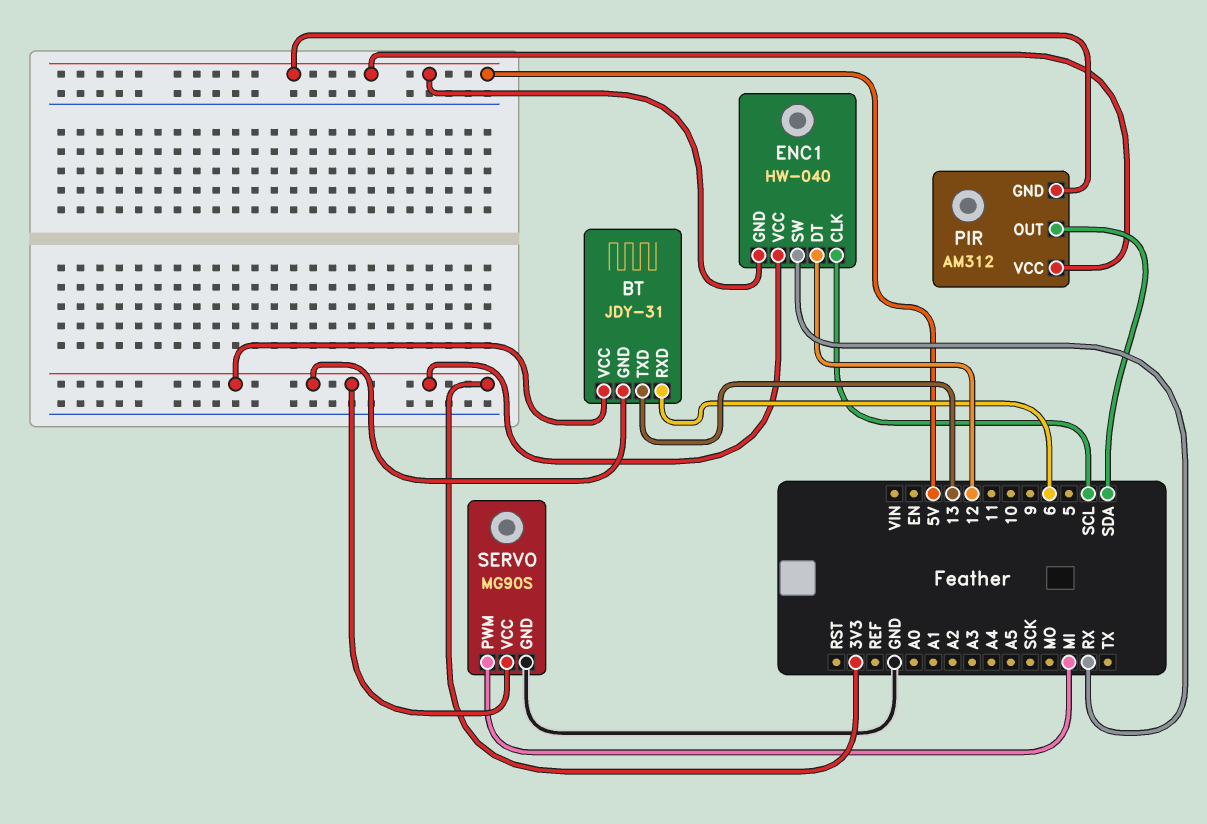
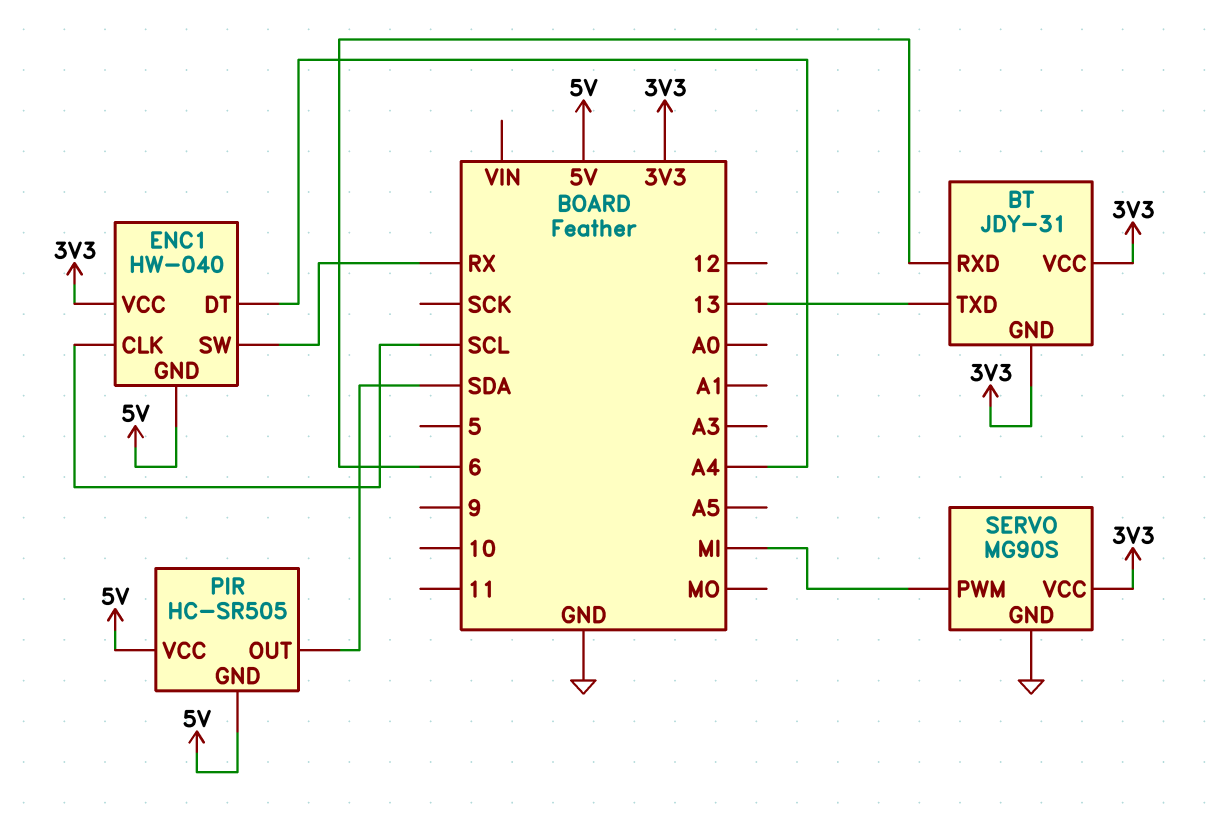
ENC1 pin DT: 12 -> A4
PIR: AM312 -> HC-SR505

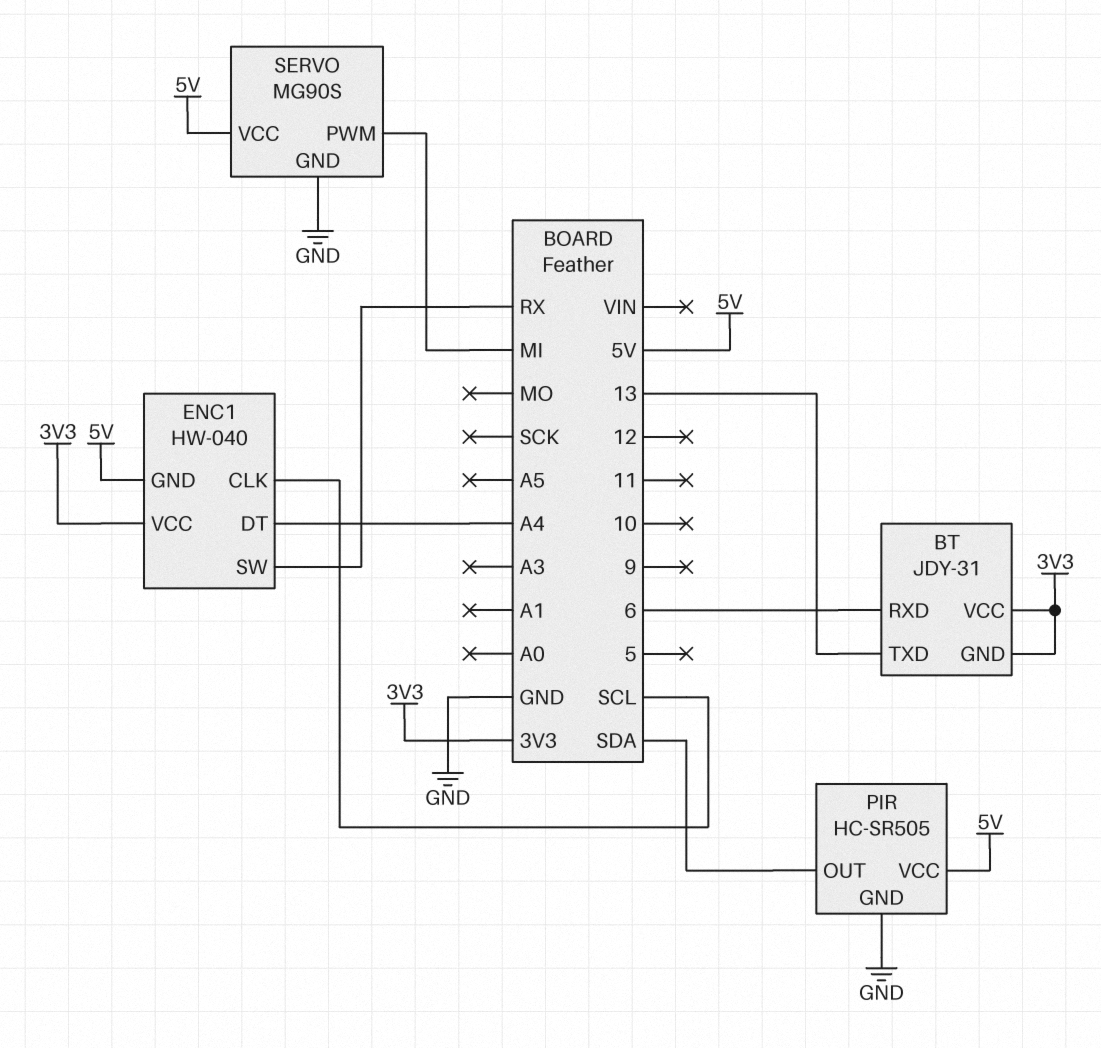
PIR pin GND: 5V -> GND
SERVO pin VCC: 3V3 -> 5V

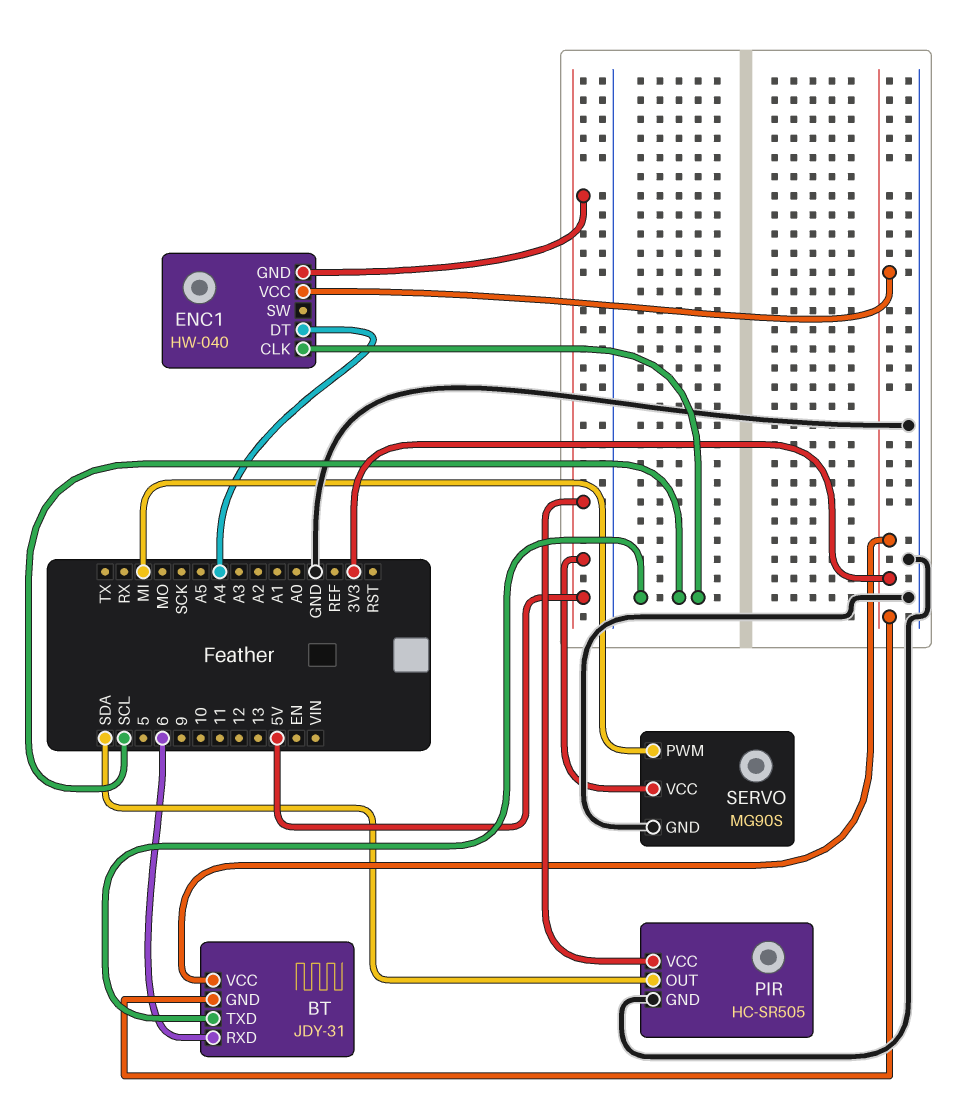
BT pin TXD: 13 -> SCL
ENC1 pin SW: RX -> none

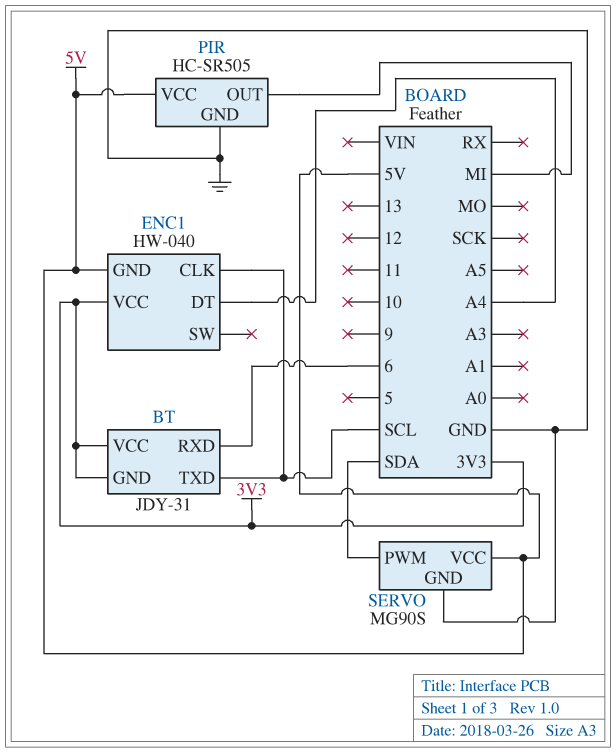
PIR pin OUT: SDA -> MI
SERVO pin PWM: MI -> SDA

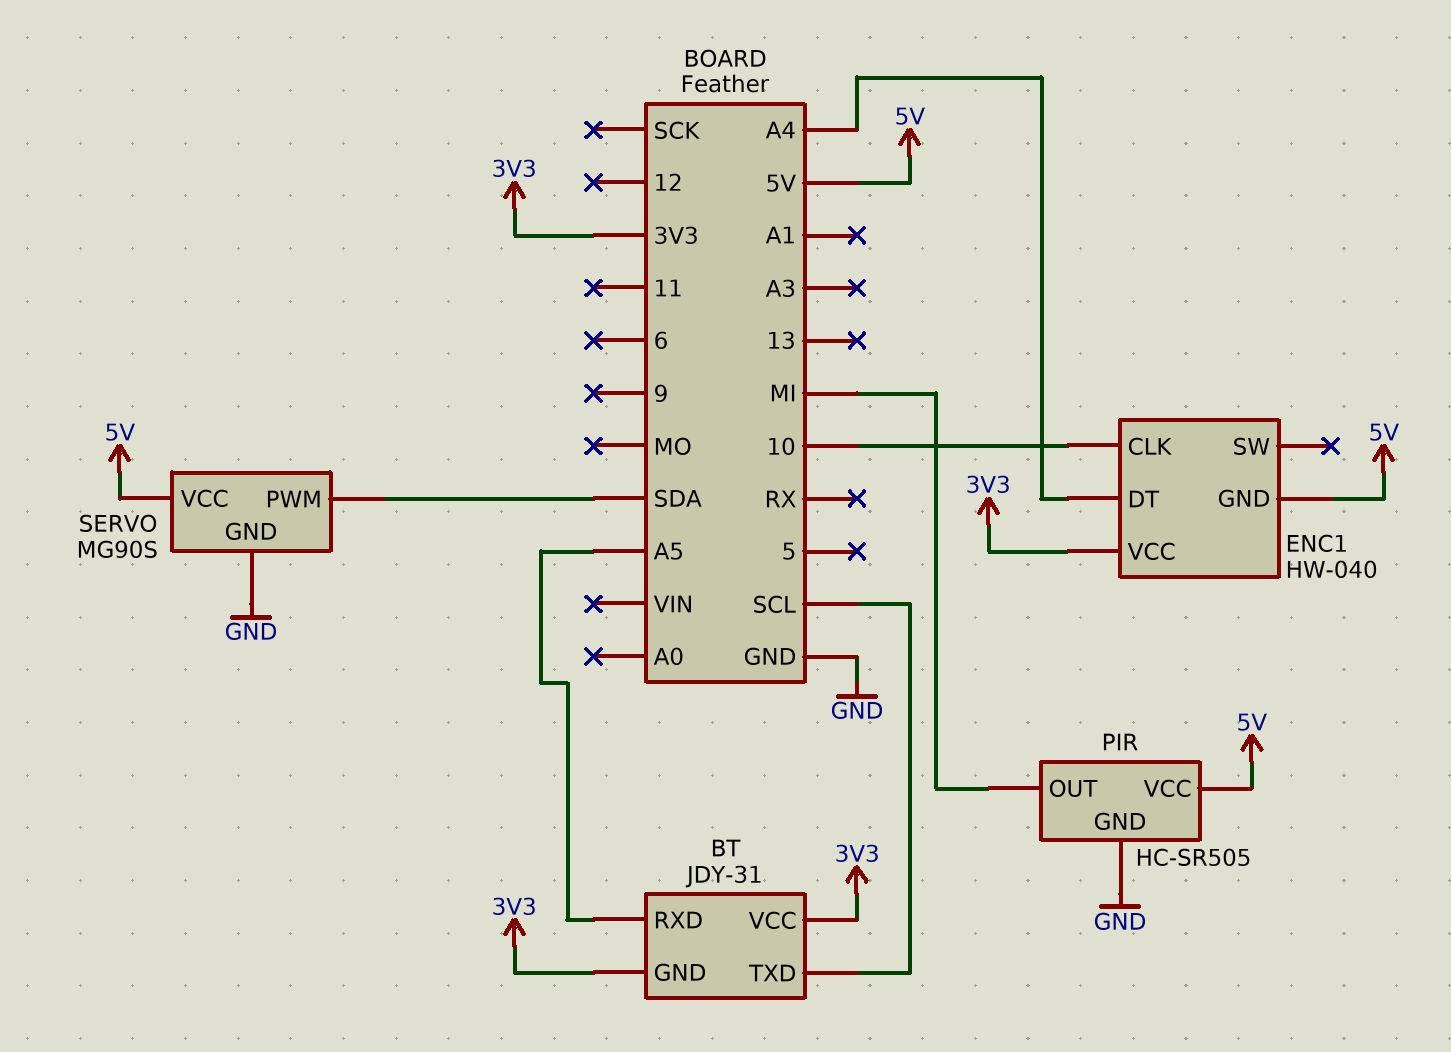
BT pin RXD: 6 -> A5
ENC1 pin CLK: SCL -> 10

